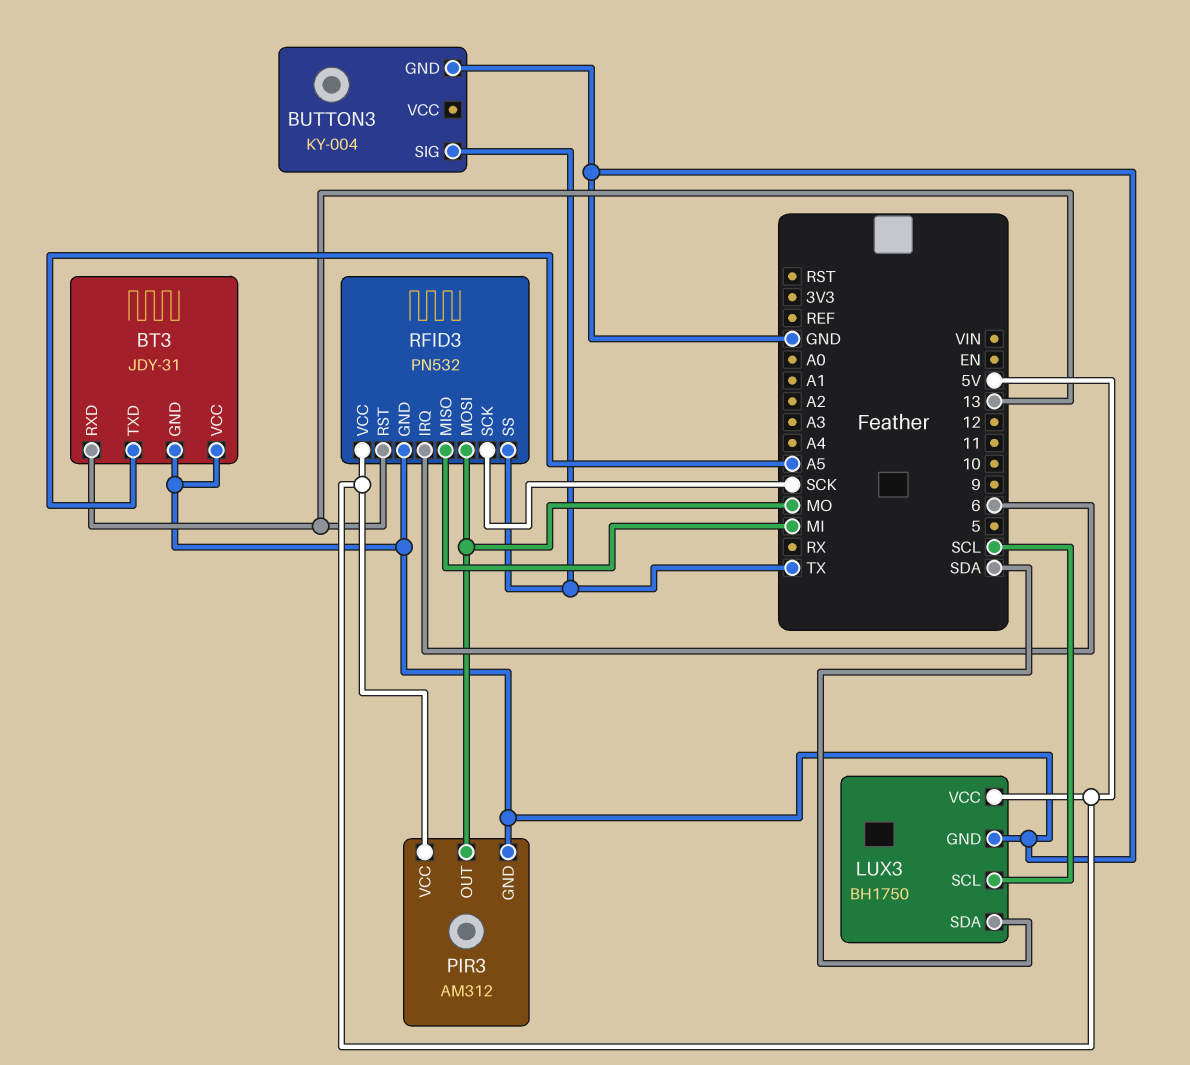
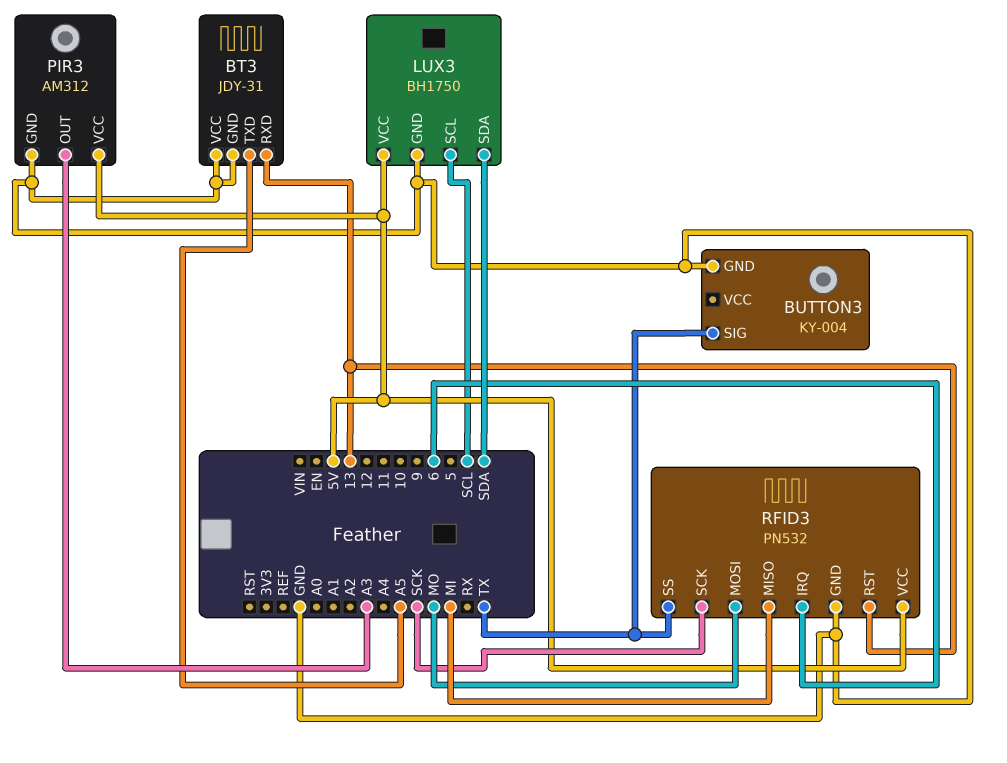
PIR3 pin OUT: MO -> A3

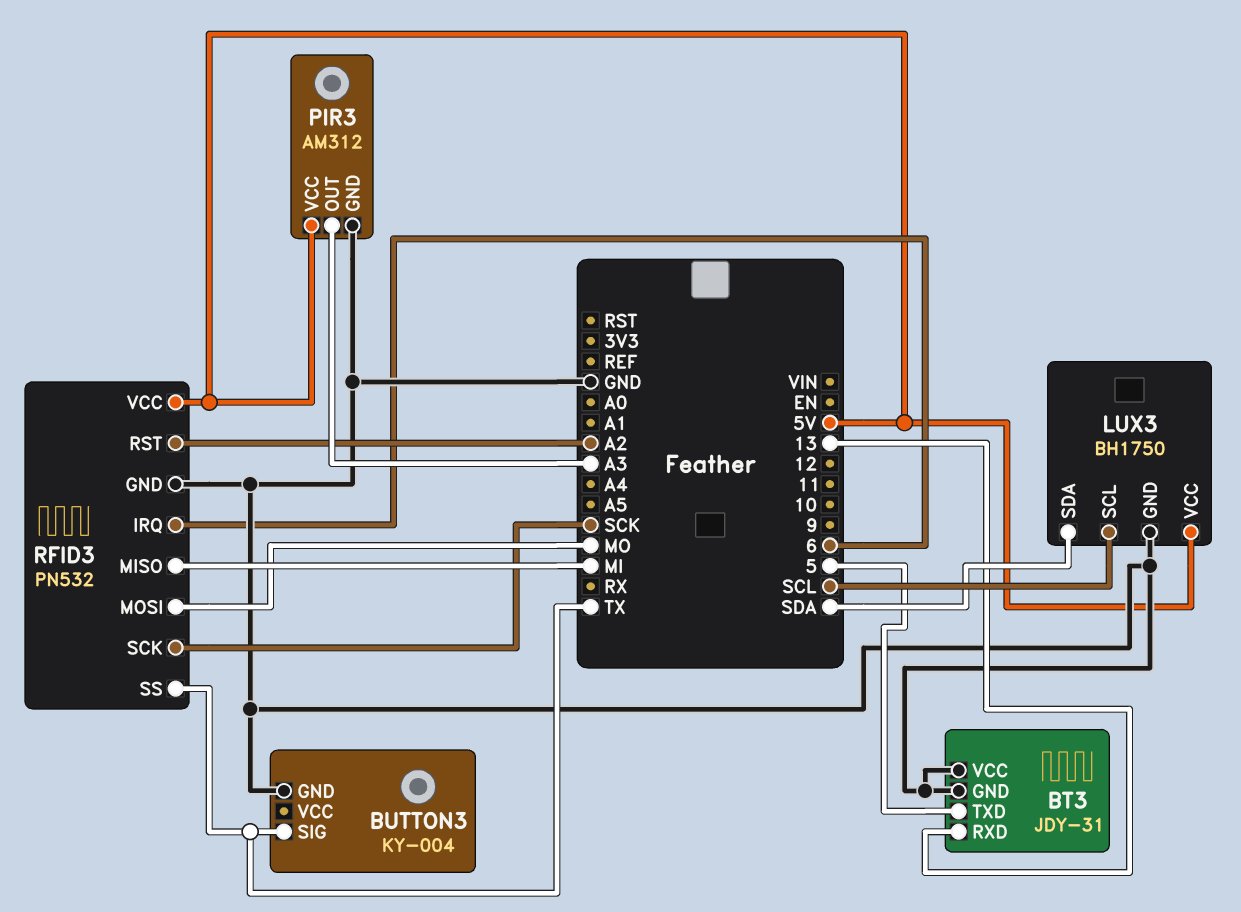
BT3 pin TXD: A5 -> 5
RFID3 pin RST: 13 -> A2

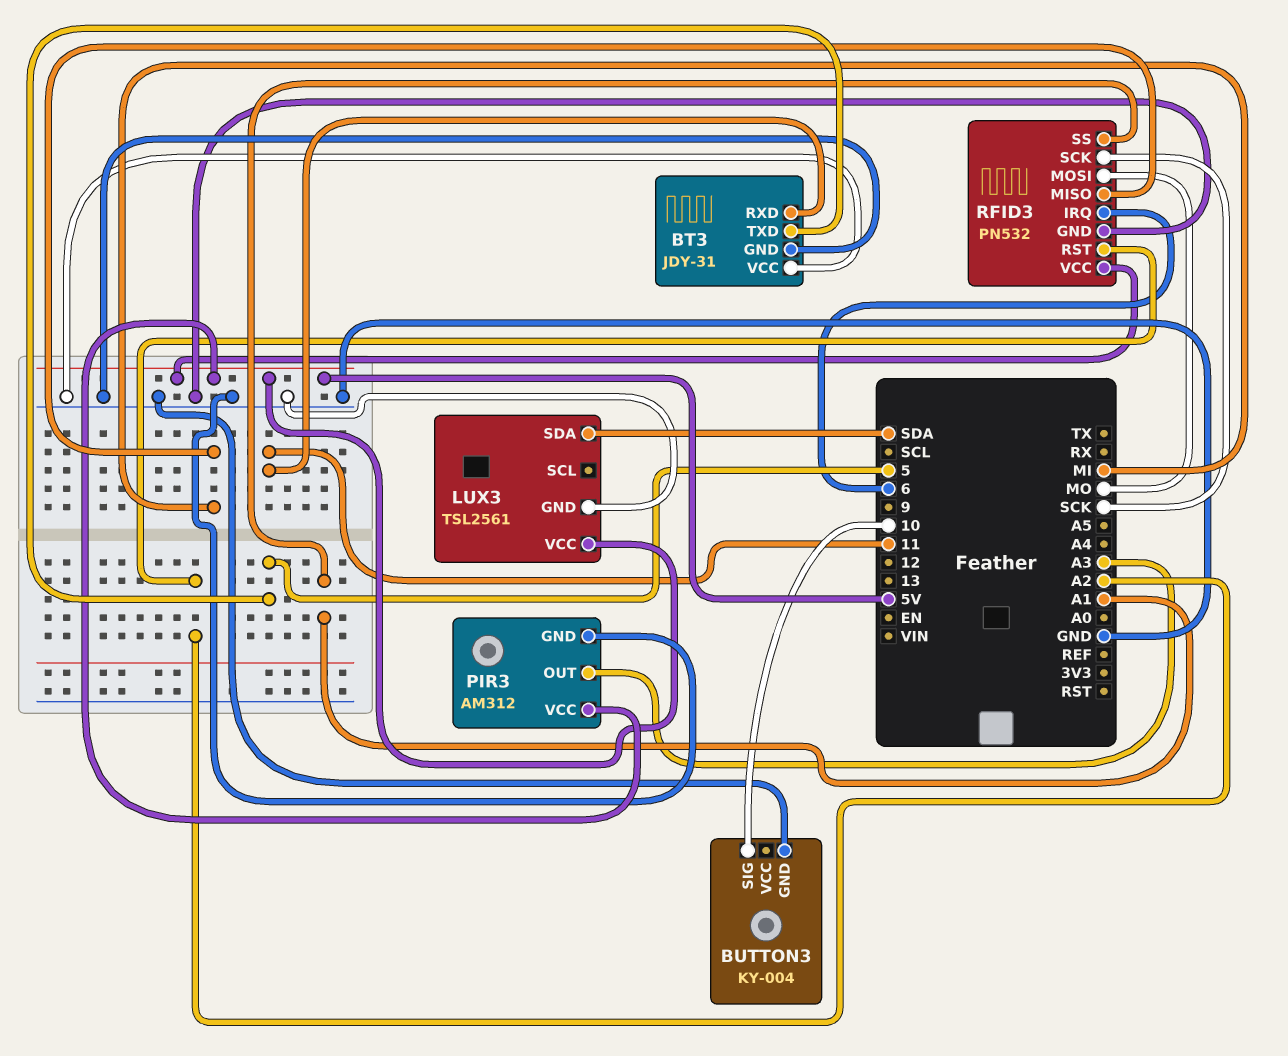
BT3 pin RXD: 13 -> 11
BUTTON3 pin SIG: TX -> 10
LUX3: BH1750 -> TSL2561
LUX3 pin SCL: SCL -> none
RFID3 pin SS: TX -> A1

